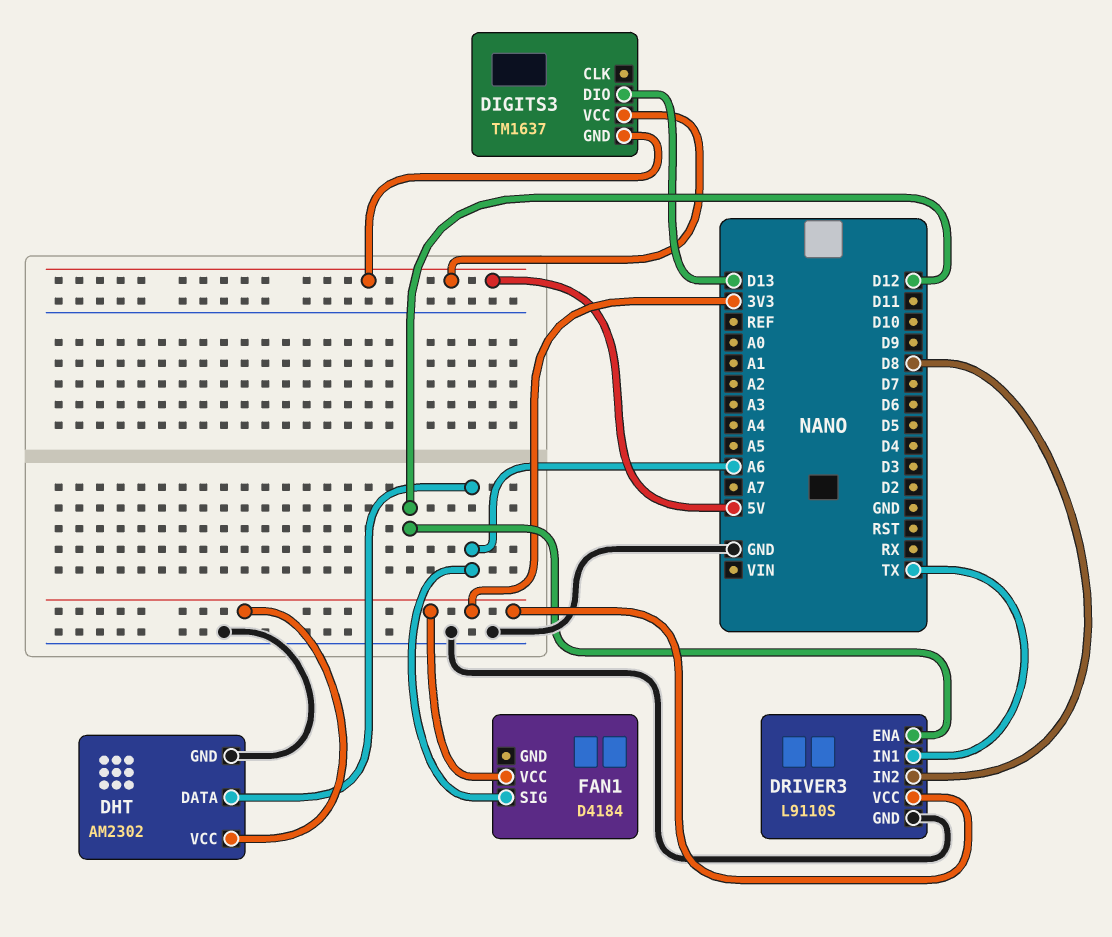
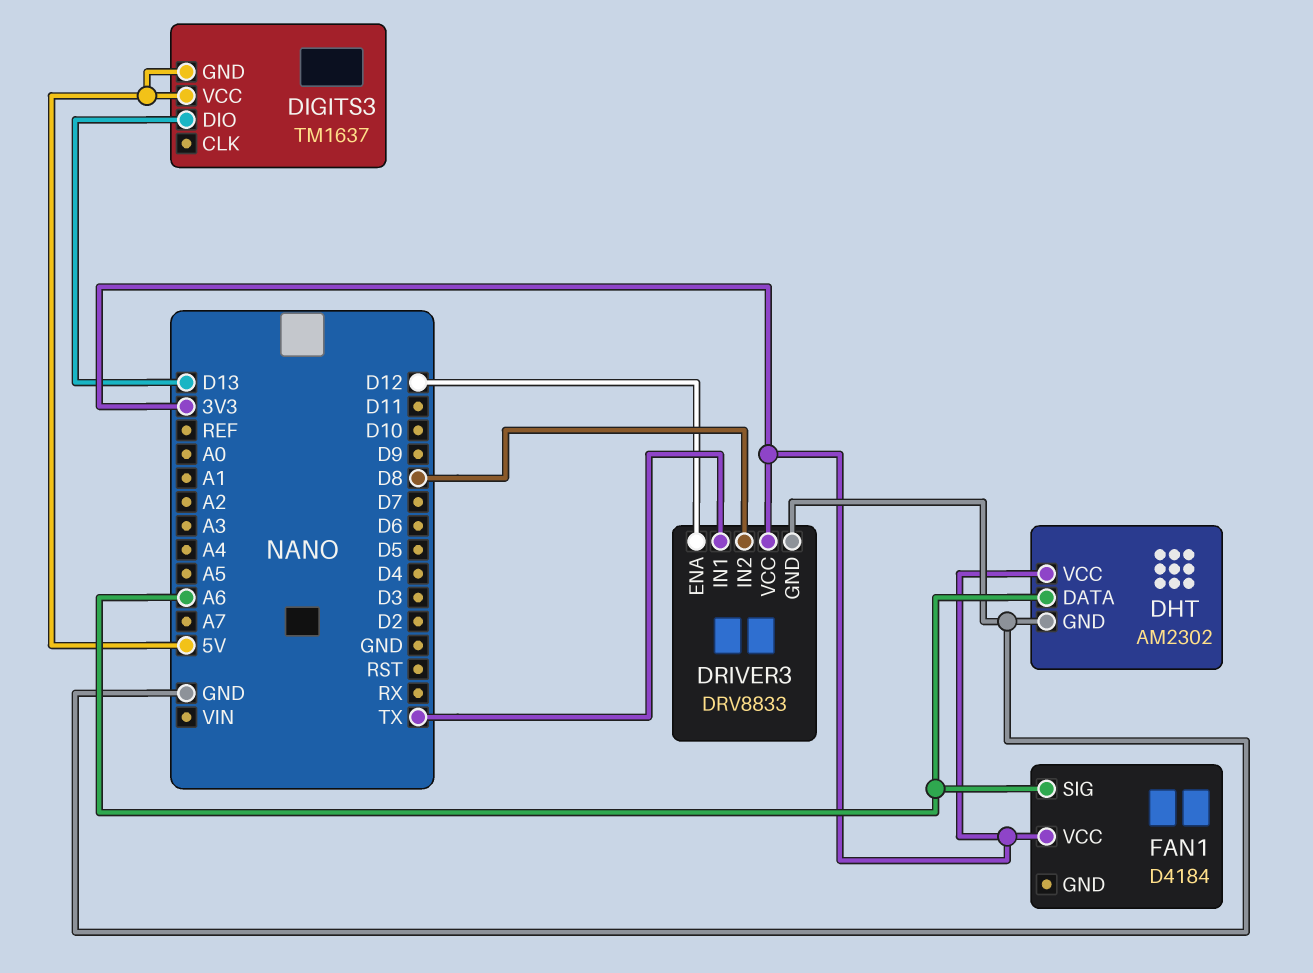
DRIVER3: L9110S -> DRV8833

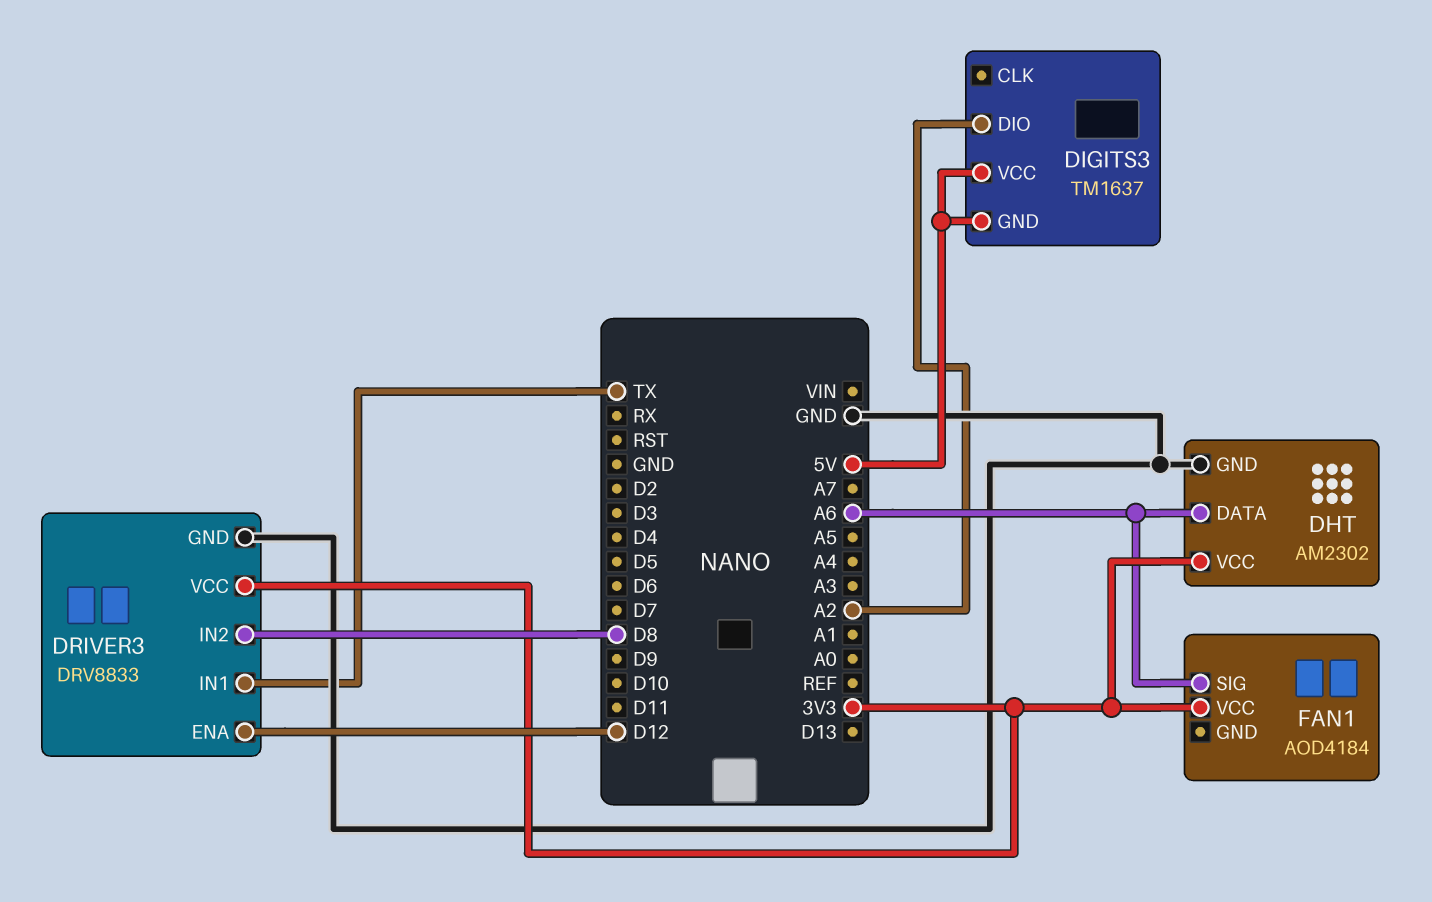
DIGITS3 pin DIO: D13 -> A2
FAN1: D4184 -> AOD4184

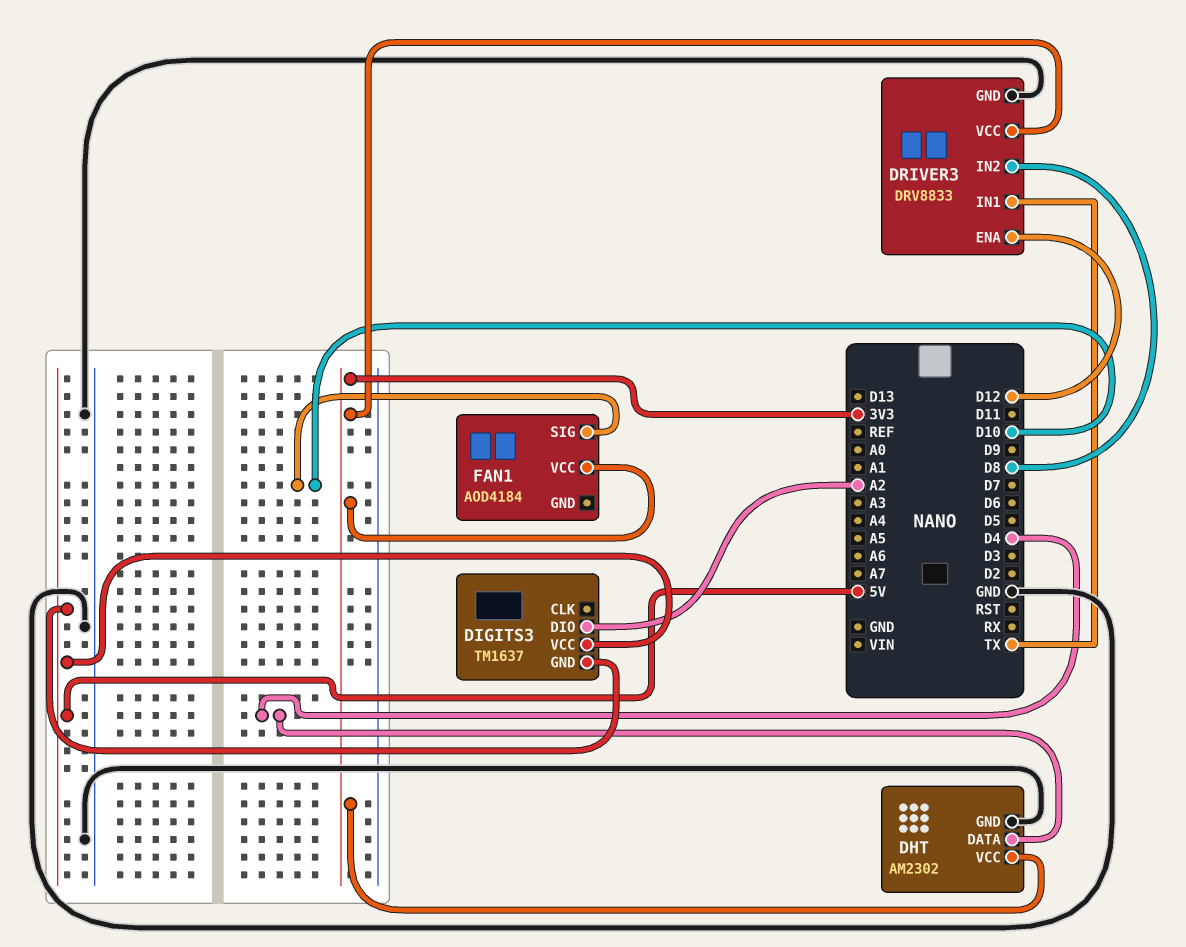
DHT pin DATA: A6 -> D4
FAN1 pin SIG: A6 -> D10

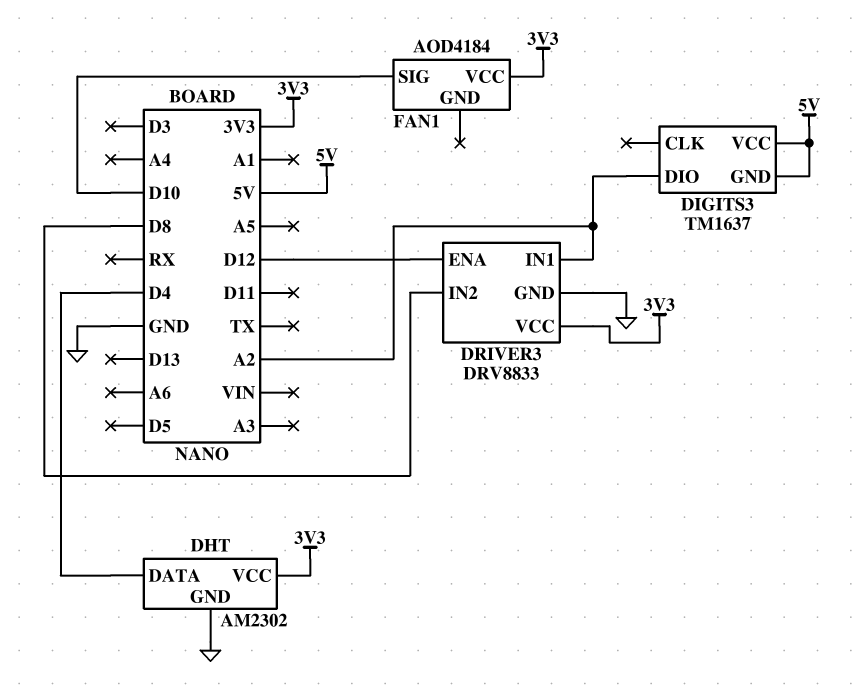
DRIVER3 pin IN1: TX -> A2

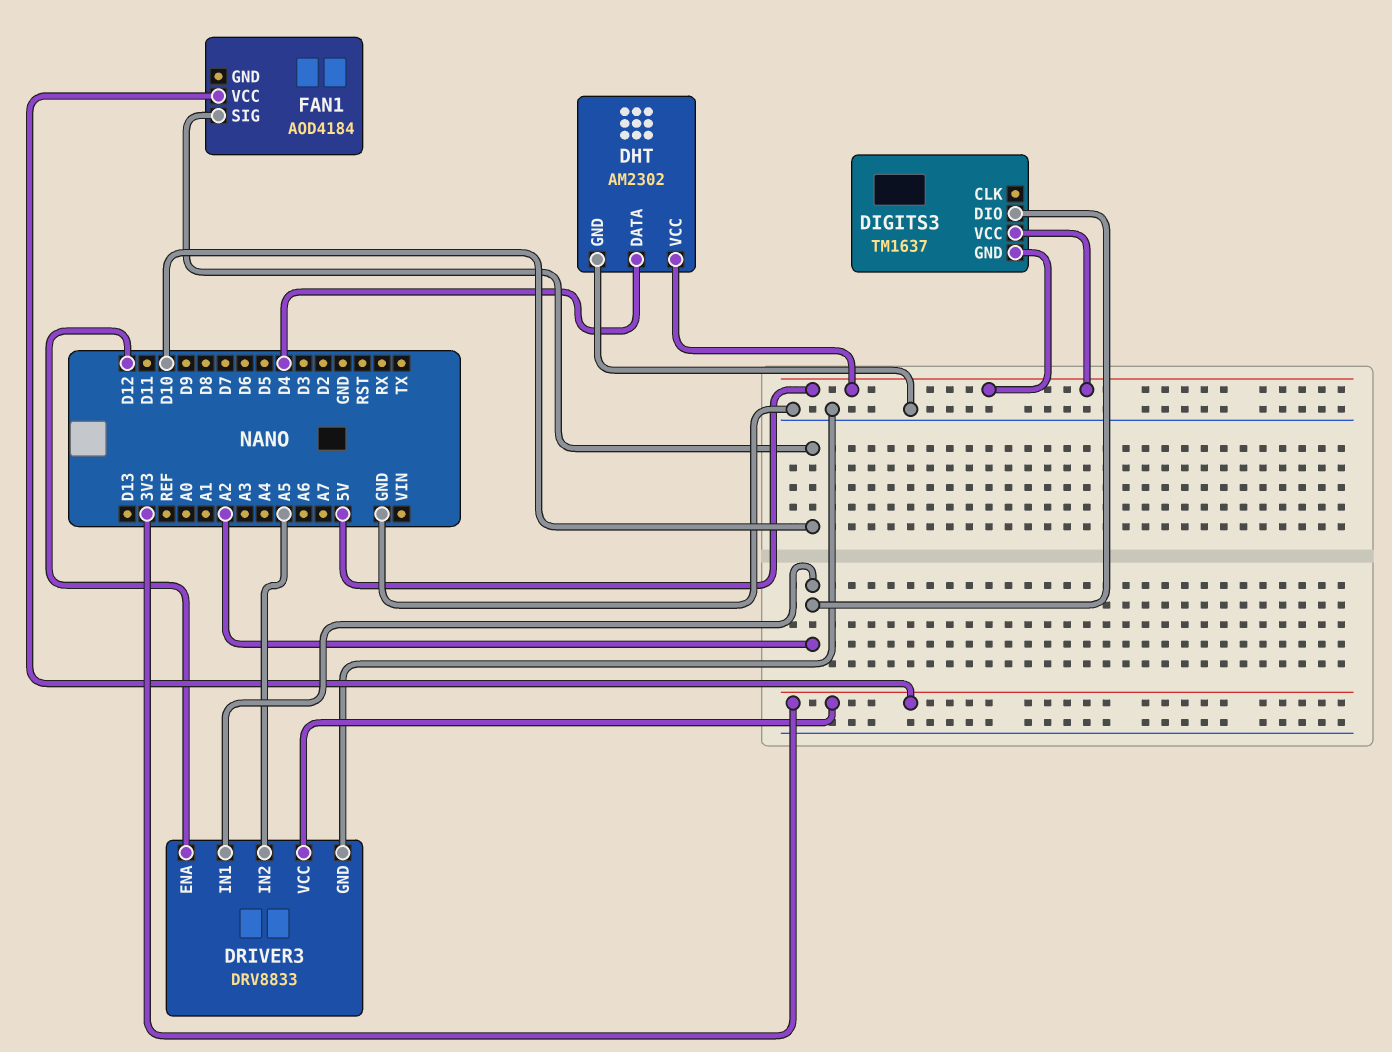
DHT pin VCC: 3V3 -> 5V
DRIVER3 pin IN2: D8 -> A5

